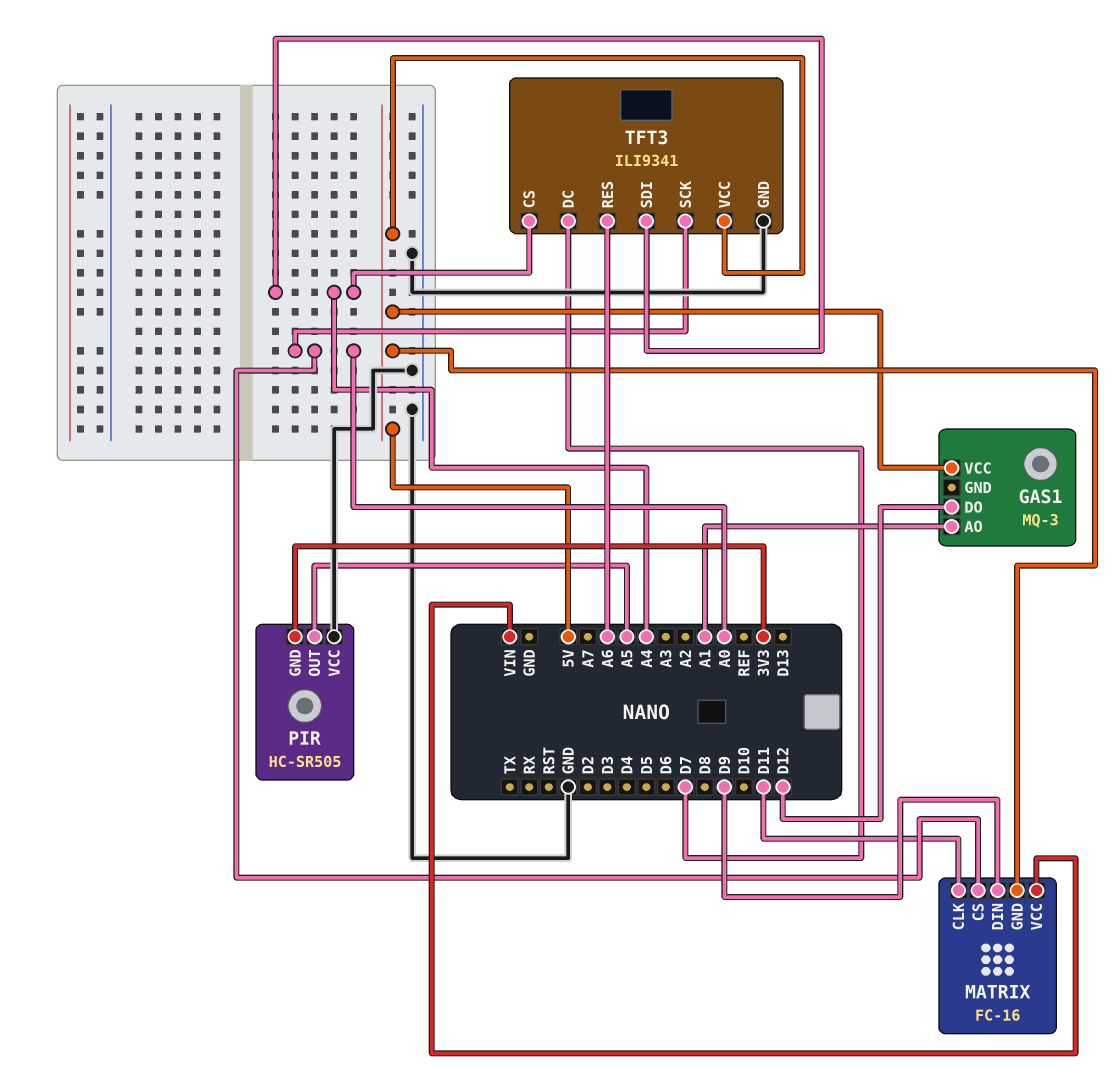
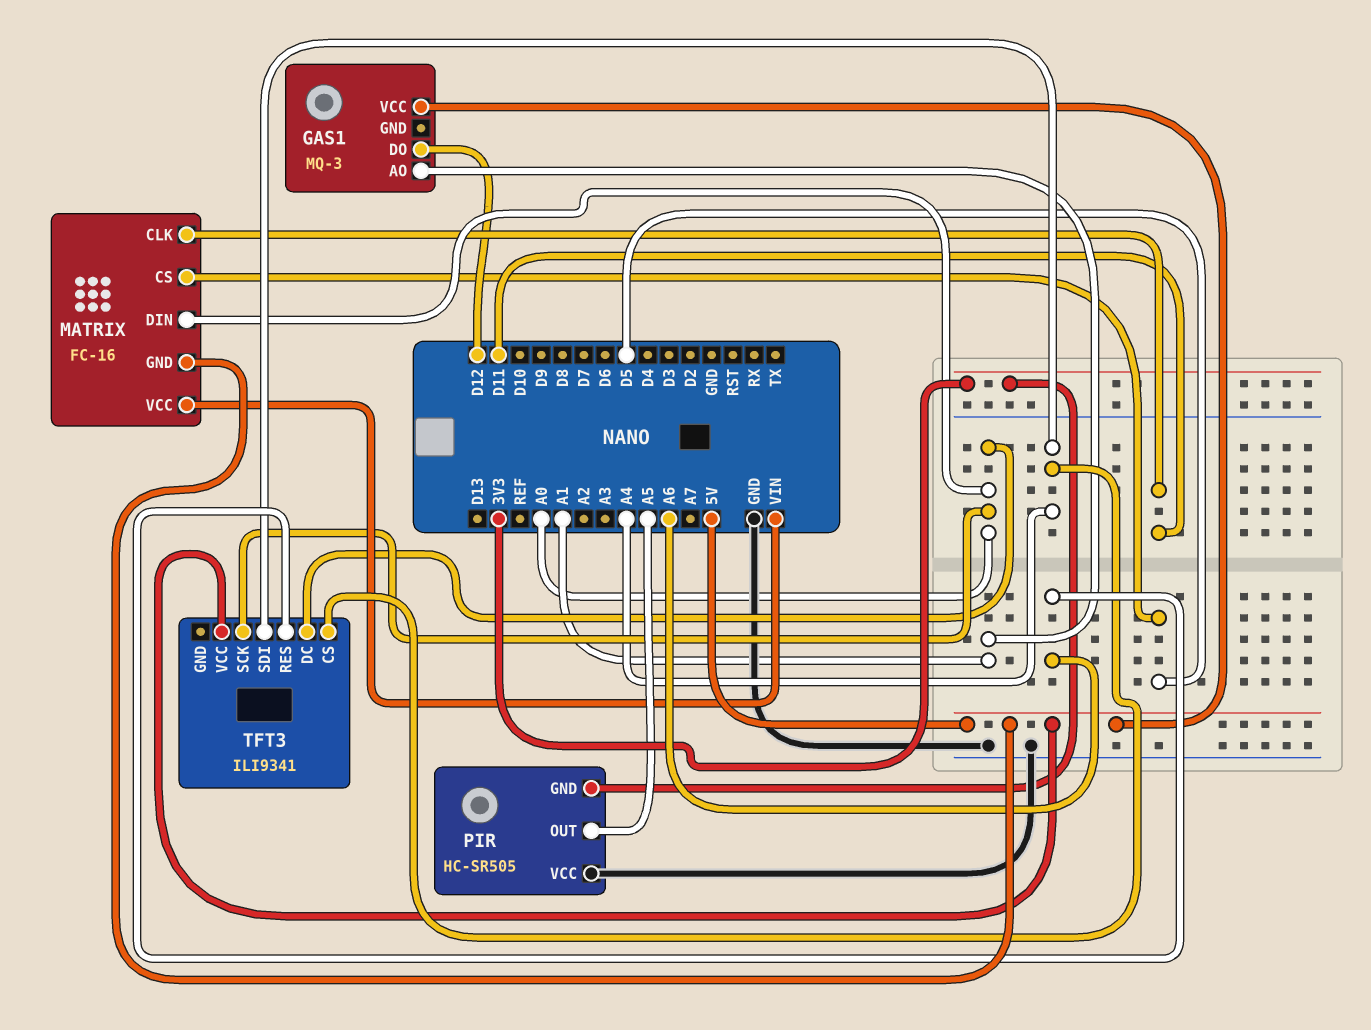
MATRIX pin CS: A0 -> D5
MATRIX pin DIN: D9 -> A0
TFT3 pin DC: D7 -> A0
TFT3 pin GND: GND -> none

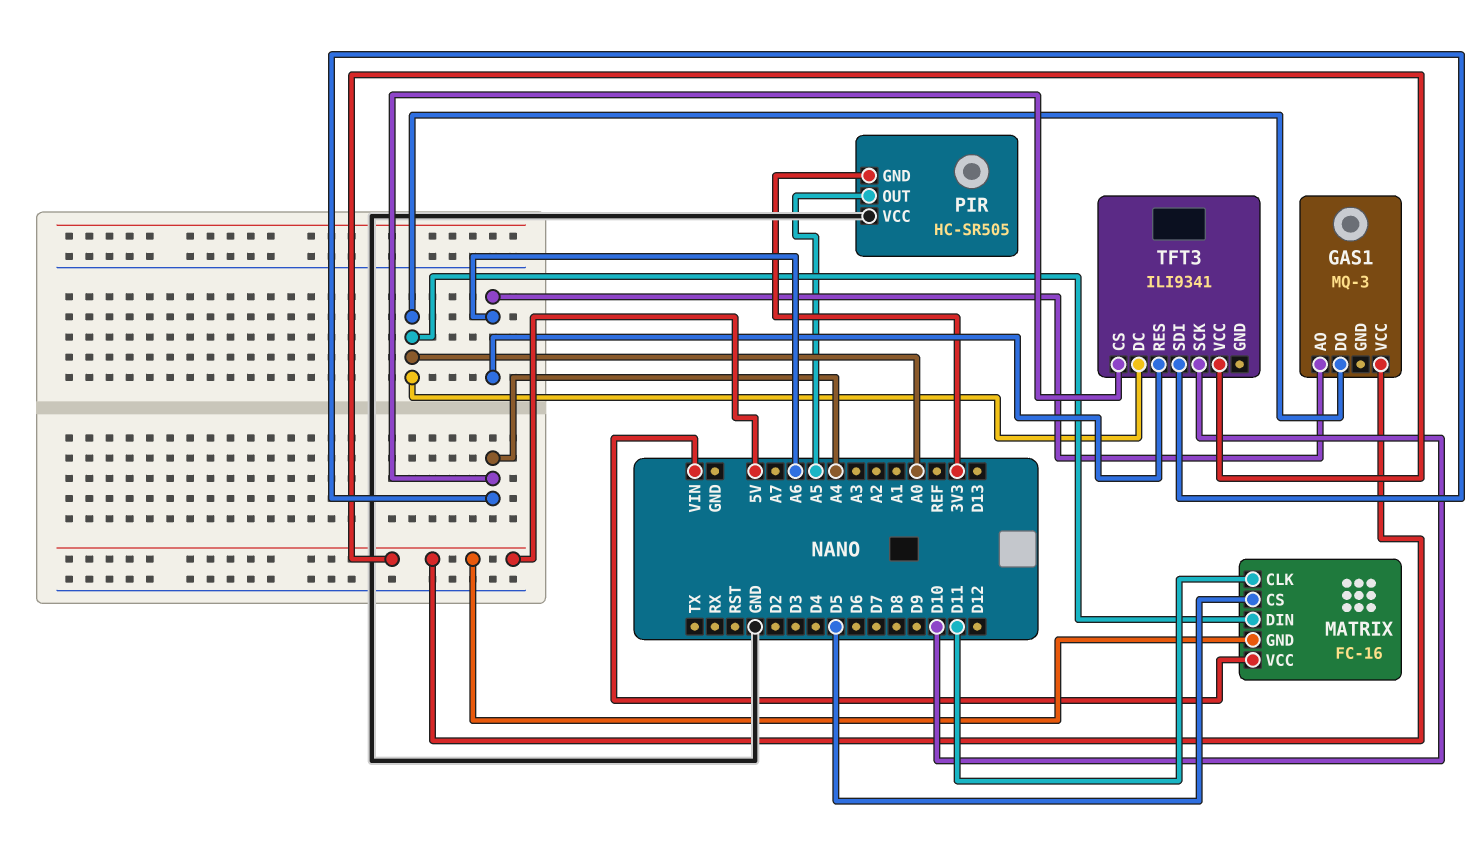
GAS1 pin AO: A1 -> A6
GAS1 pin DO: D12 -> A0
TFT3 pin SCK: A0 -> D10

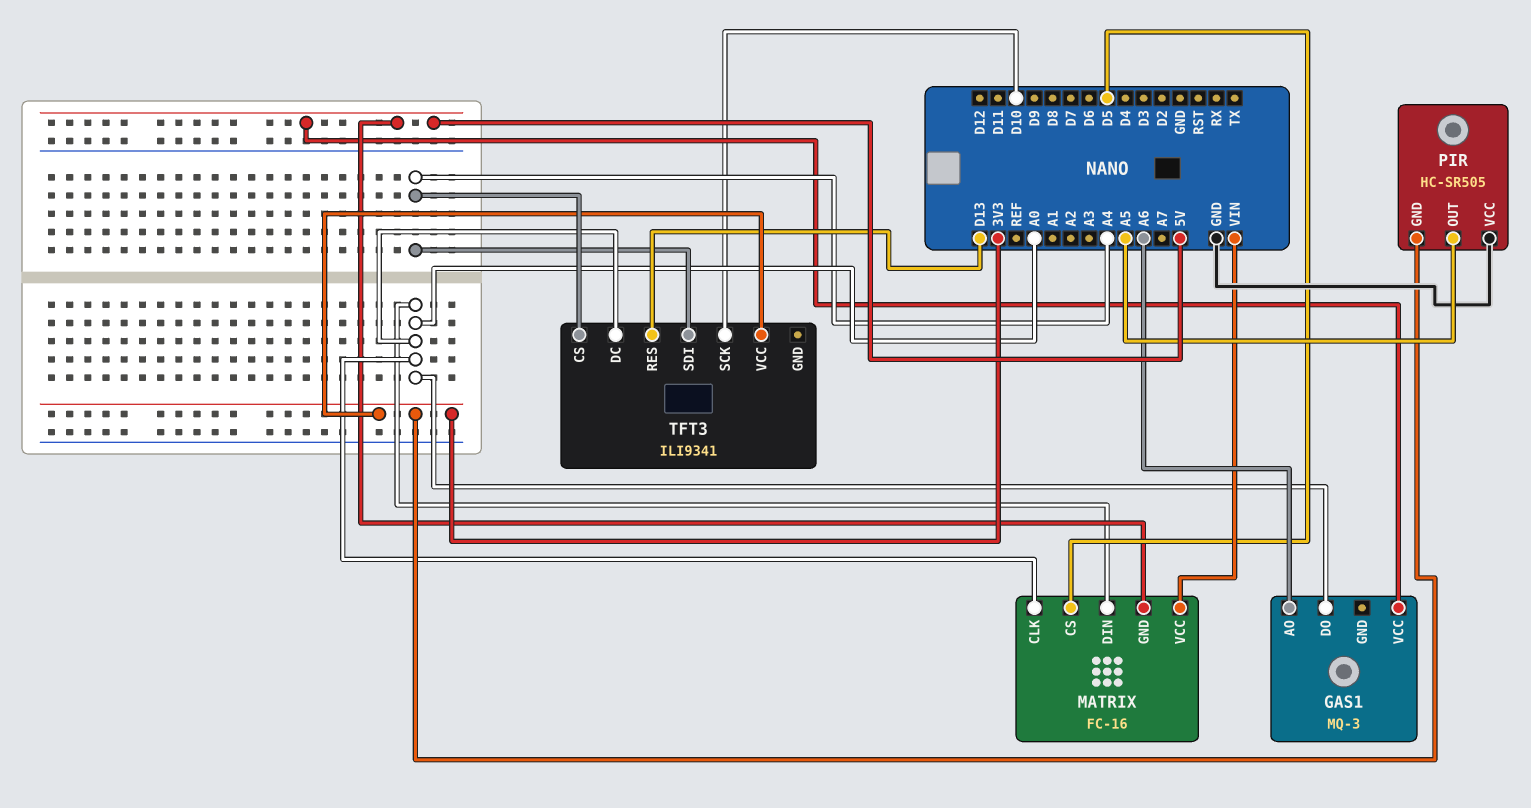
MATRIX pin CLK: D11 -> A0
TFT3 pin RES: A6 -> D13
TFT3 pin VCC: 5V -> 3V3

